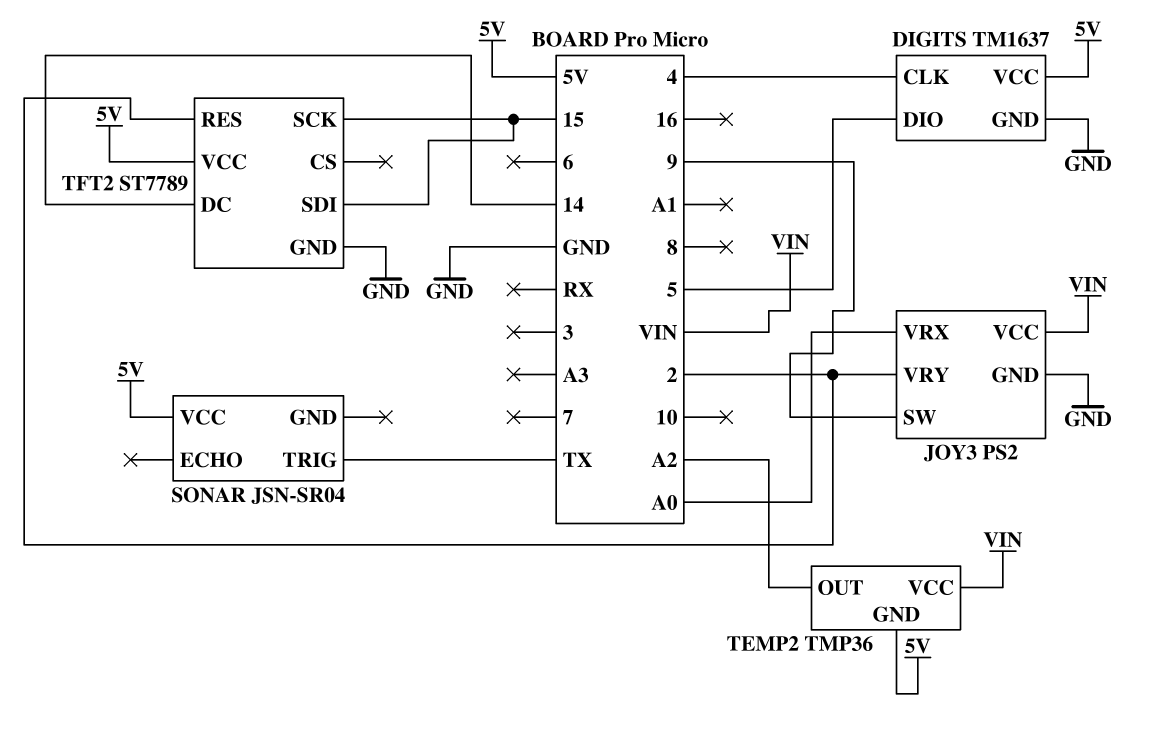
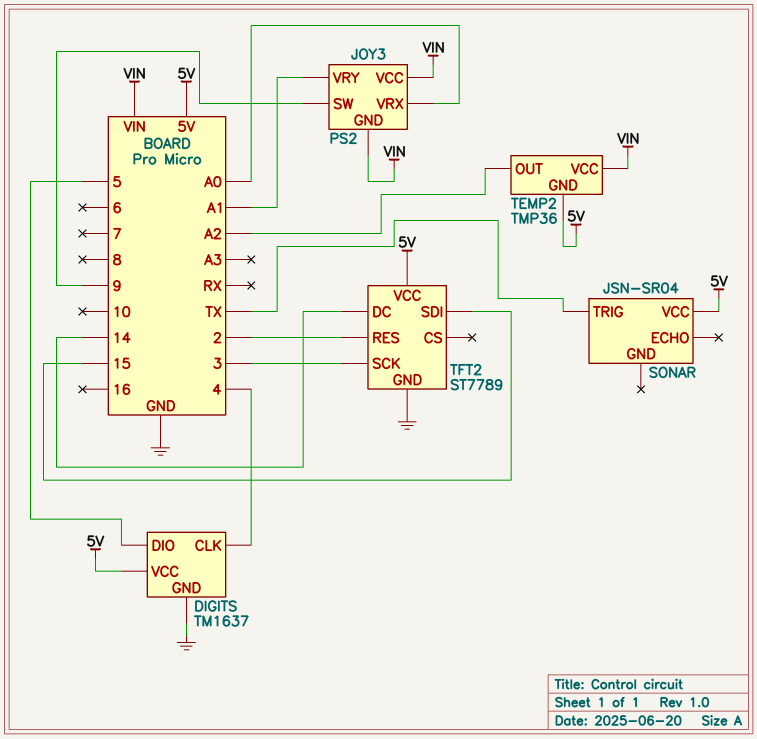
JOY3 pin GND: GND -> VIN
JOY3 pin VRY: 2 -> A1
TFT2 pin SCK: 15 -> 3

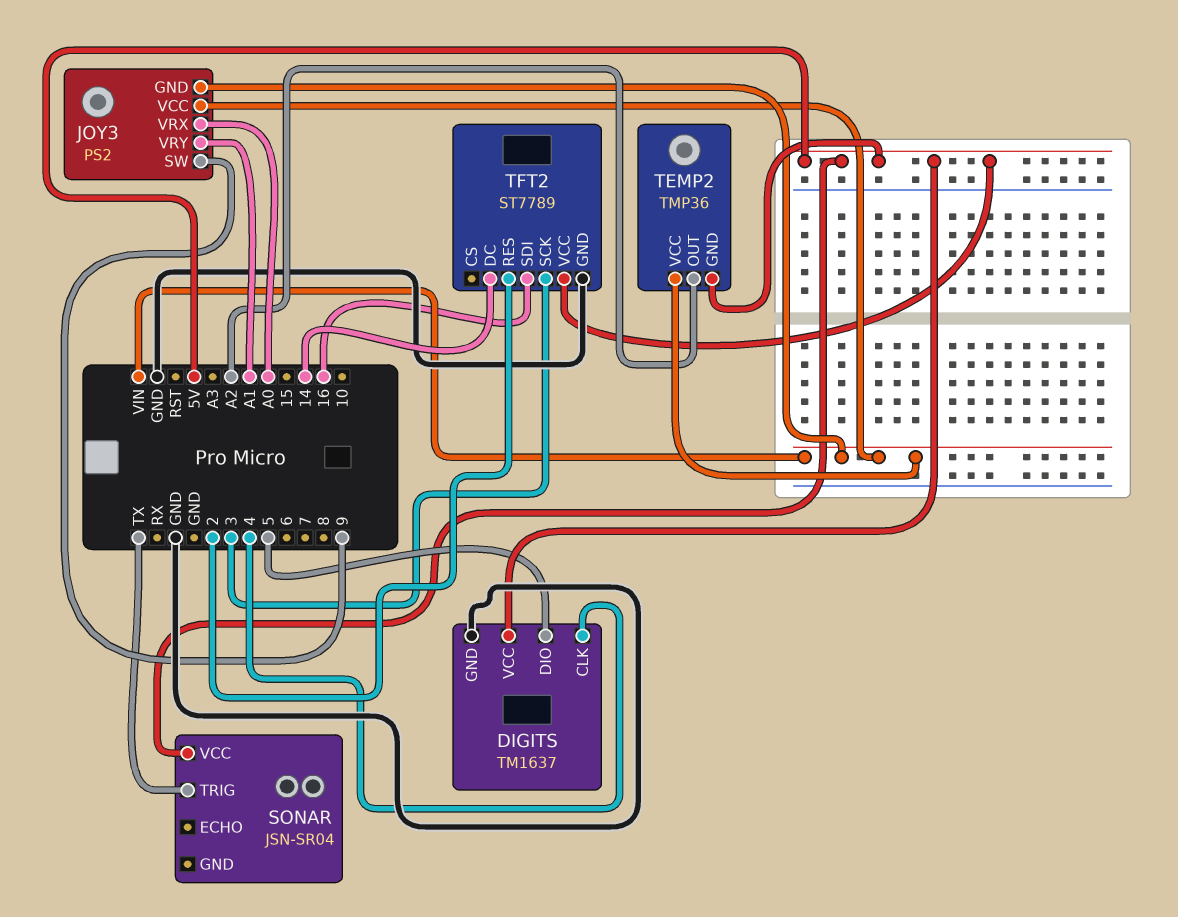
TFT2 pin SDI: 15 -> 16

